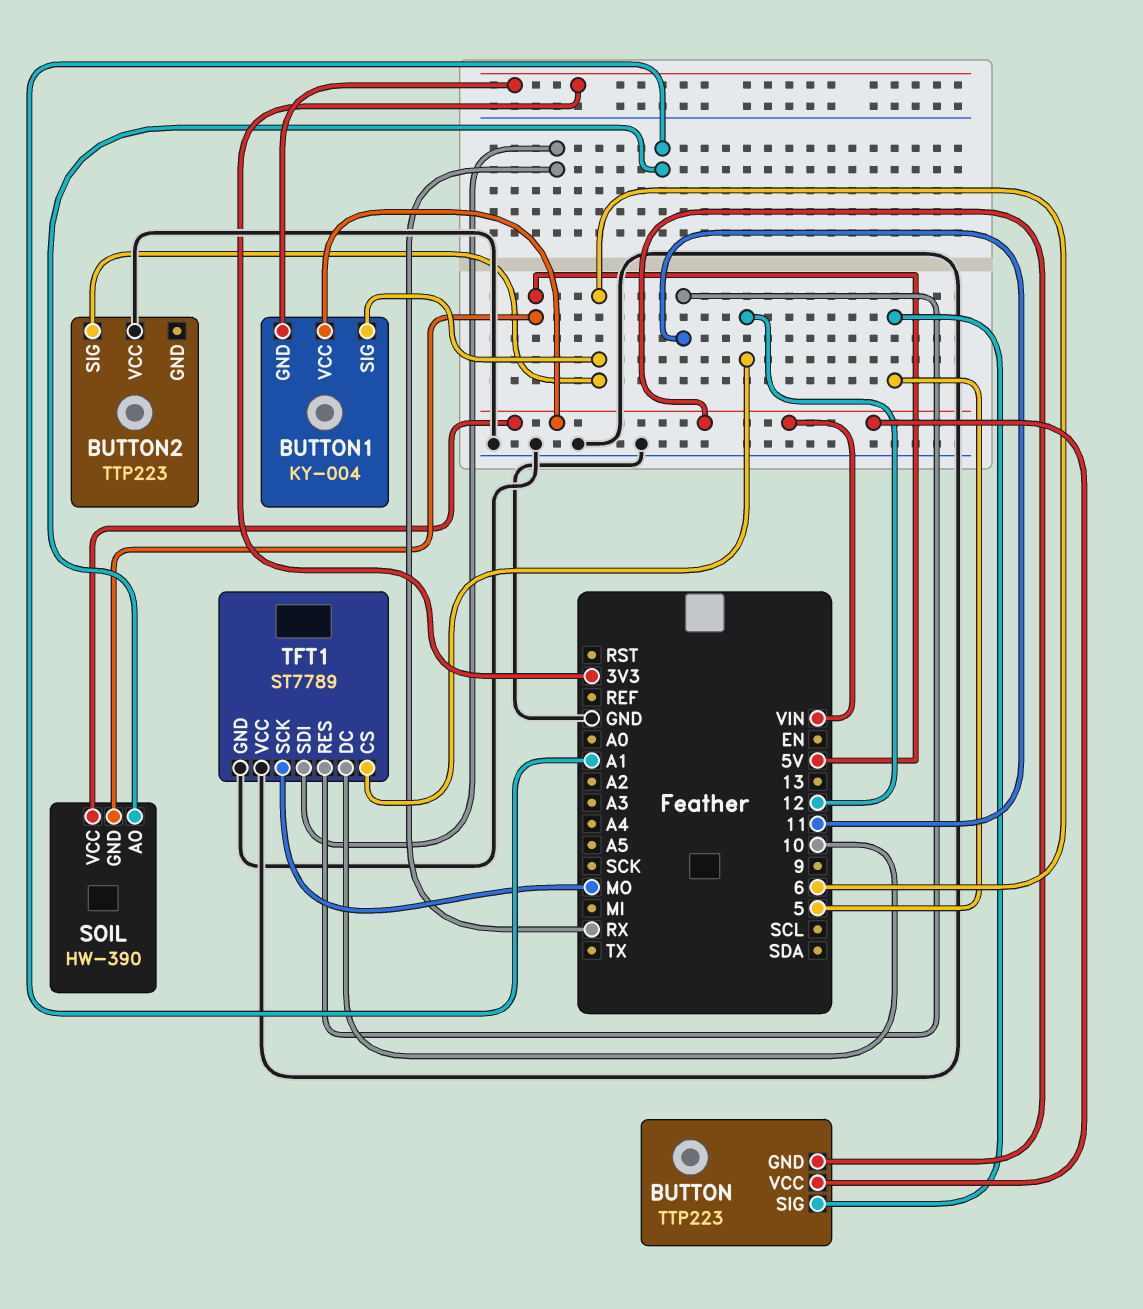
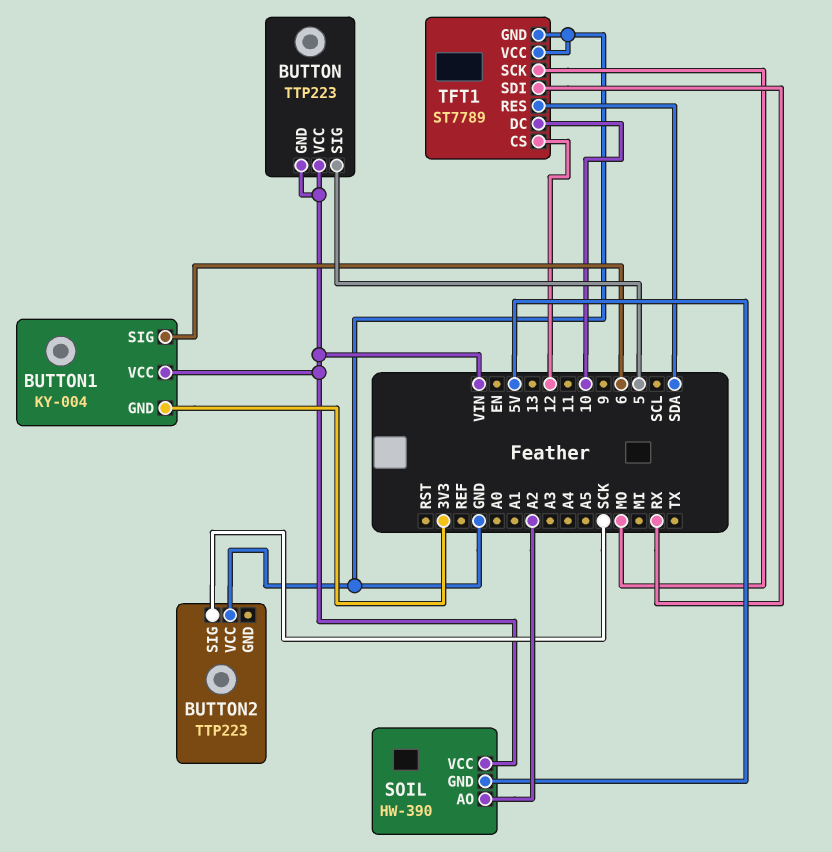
BUTTON2 pin SIG: 6 -> SCK
SOIL pin AO: A1 -> A2
TFT1 pin RES: 11 -> SDA

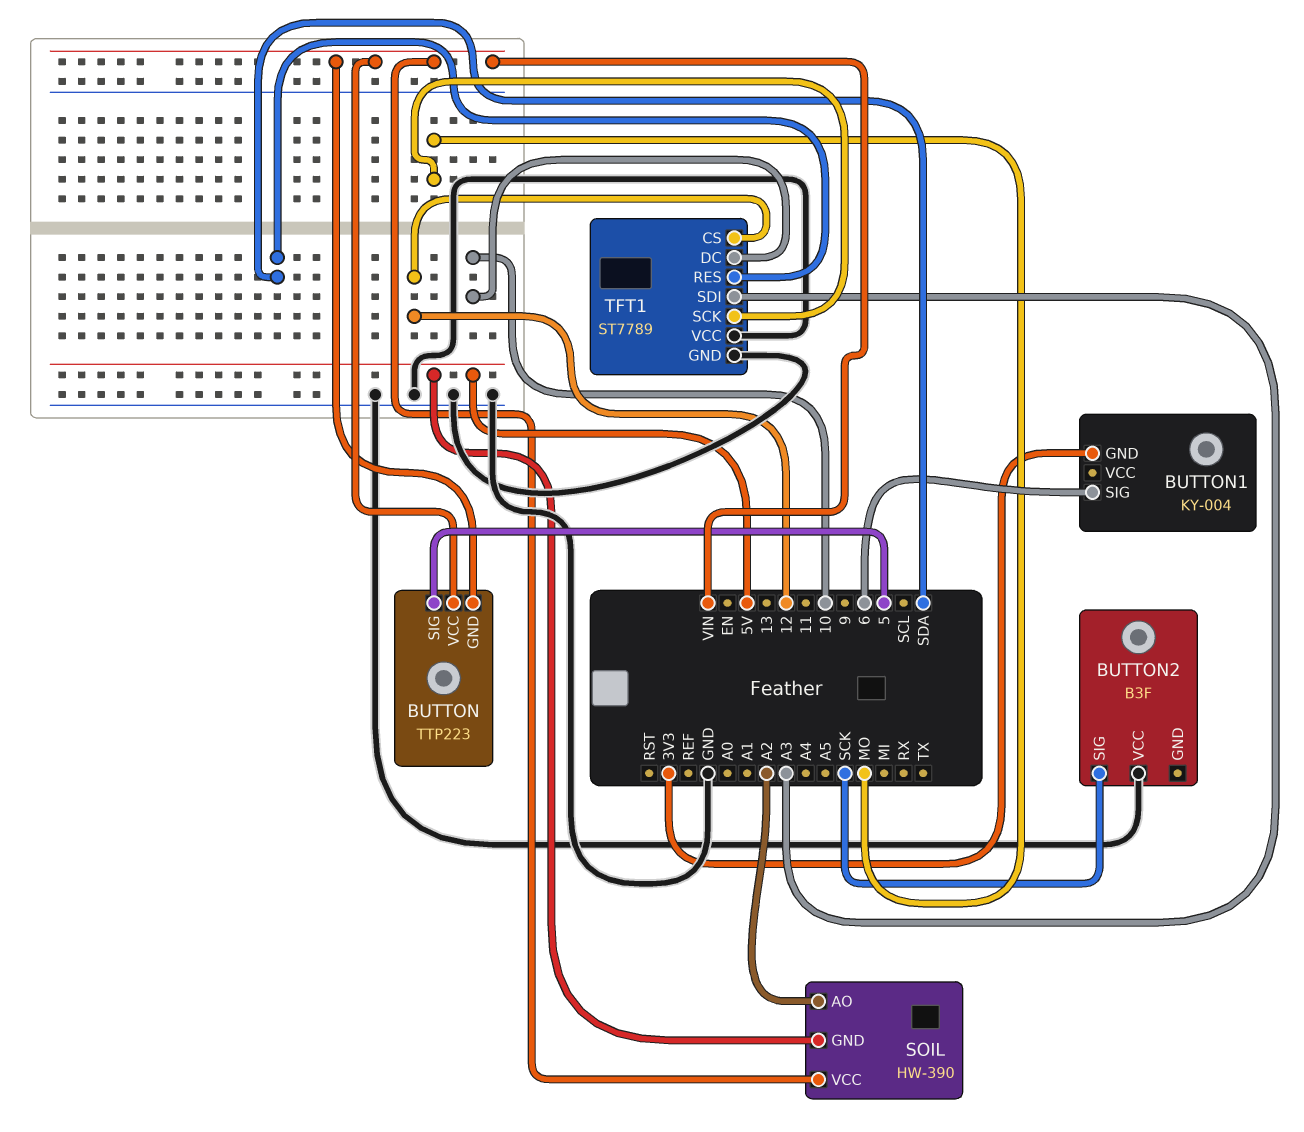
BUTTON1 pin VCC: VIN -> none
BUTTON2: TTP223 -> B3F
TFT1 pin SDI: RX -> A3

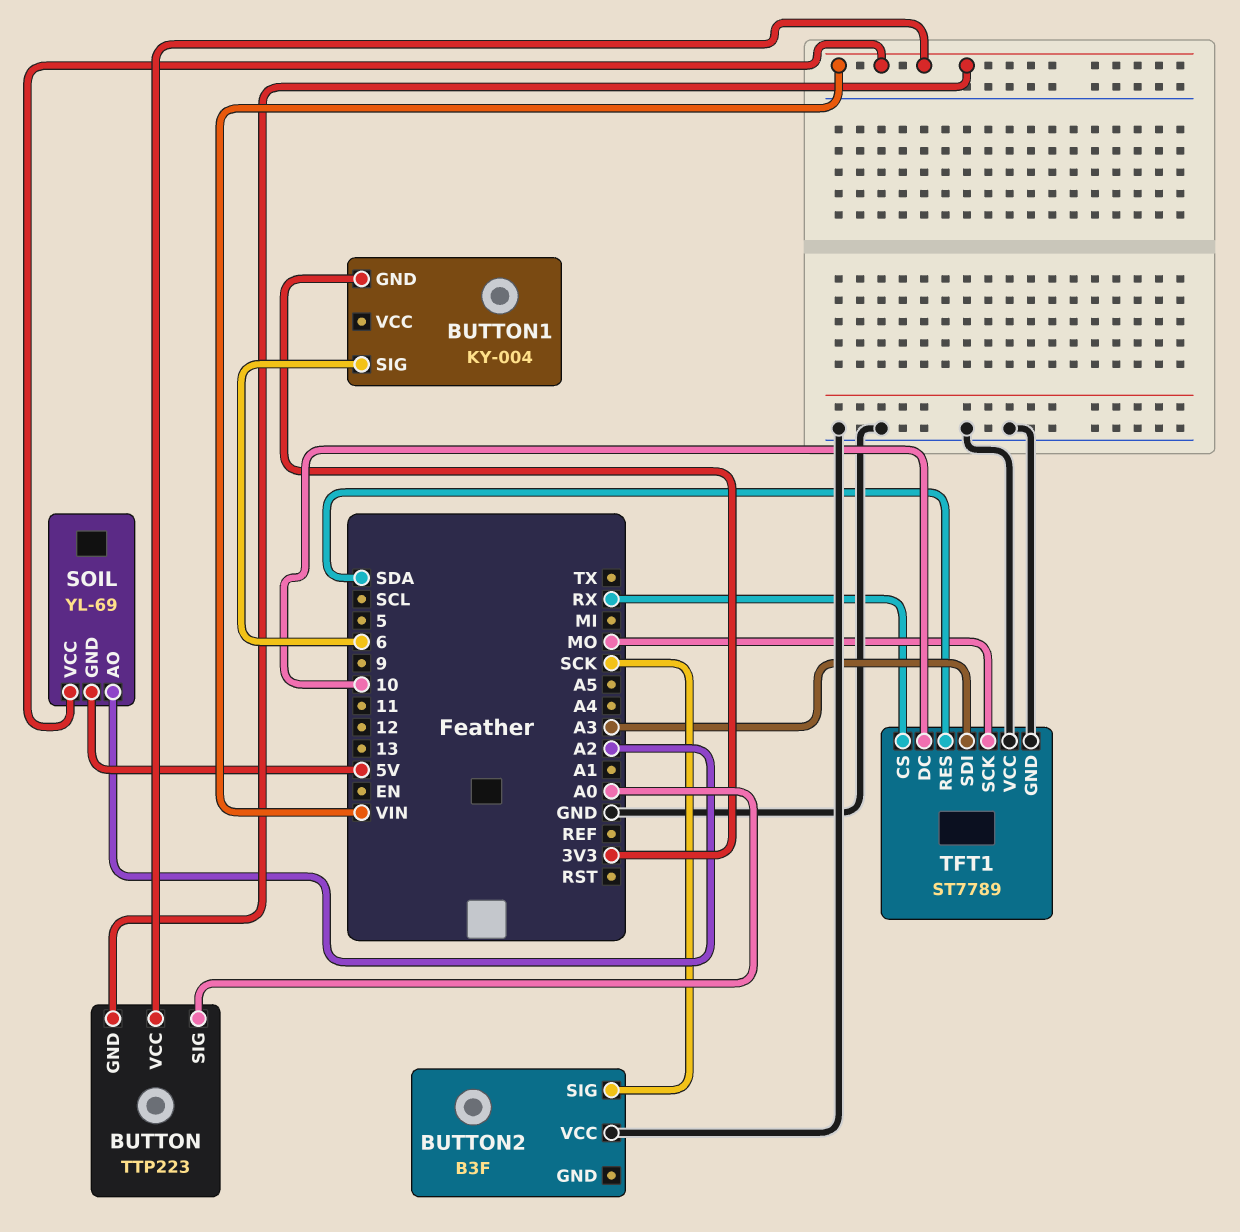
BUTTON pin SIG: 5 -> A0
SOIL: HW-390 -> YL-69
TFT1 pin CS: 12 -> RX

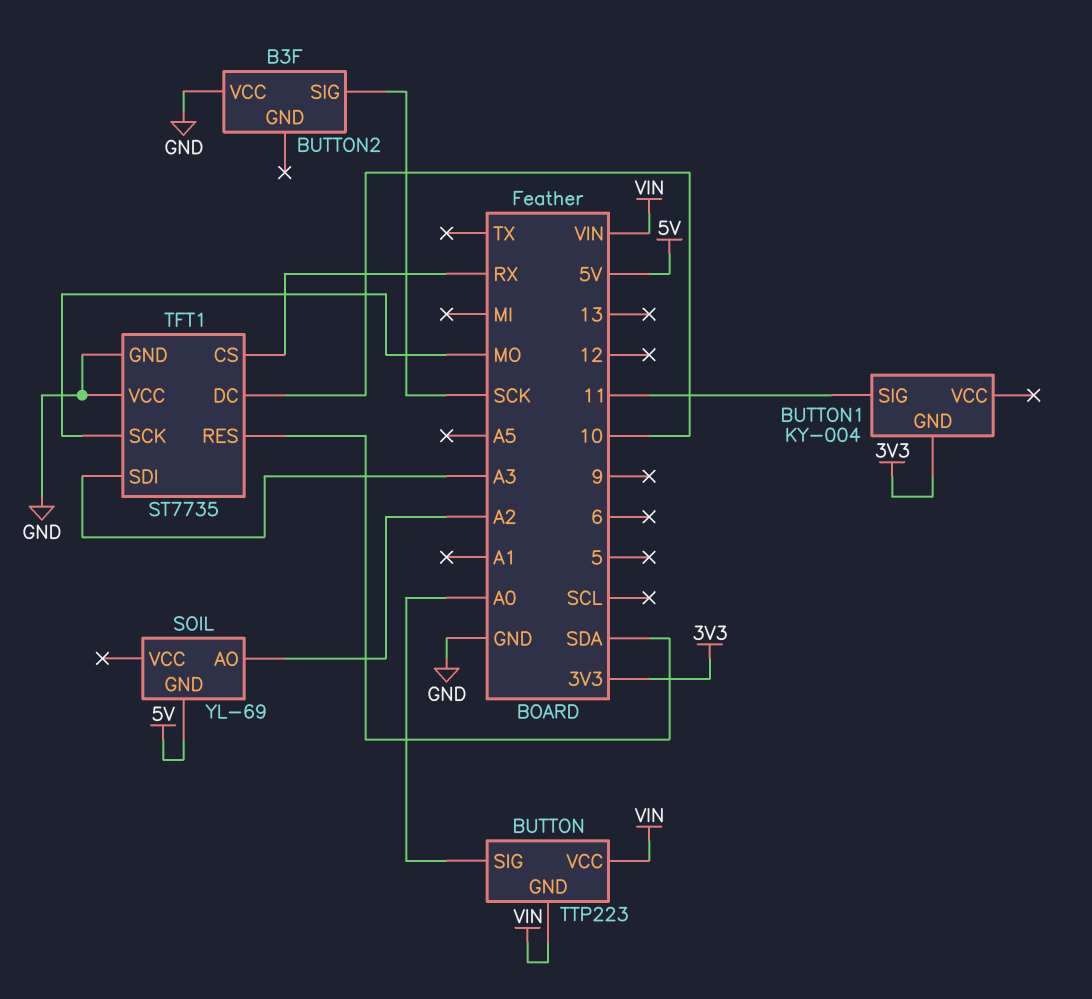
BUTTON1 pin SIG: 6 -> 11
SOIL pin VCC: VIN -> none
TFT1: ST7789 -> ST7735

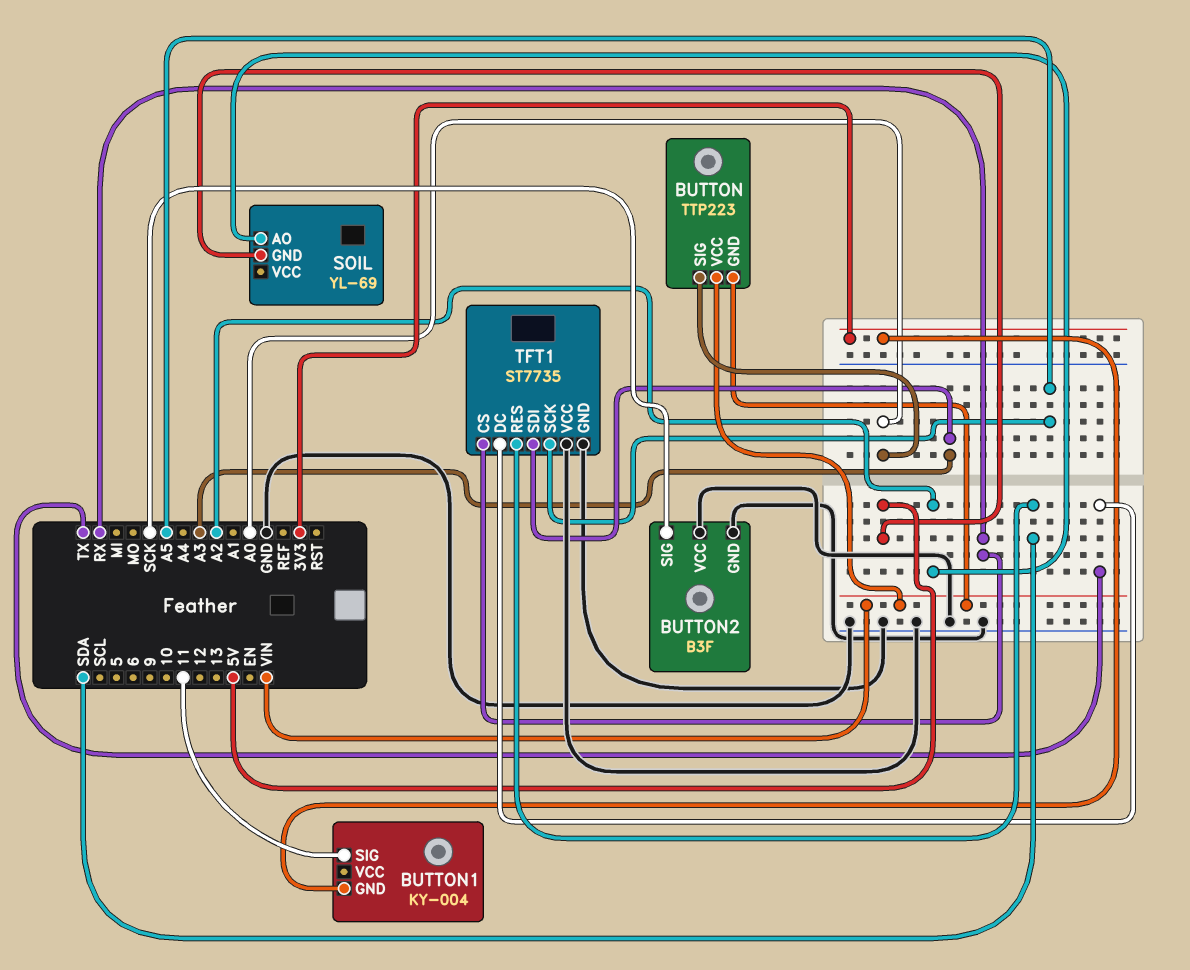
BUTTON2 pin GND: none -> GND
TFT1 pin DC: 10 -> TX
TFT1 pin SCK: MO -> A5

